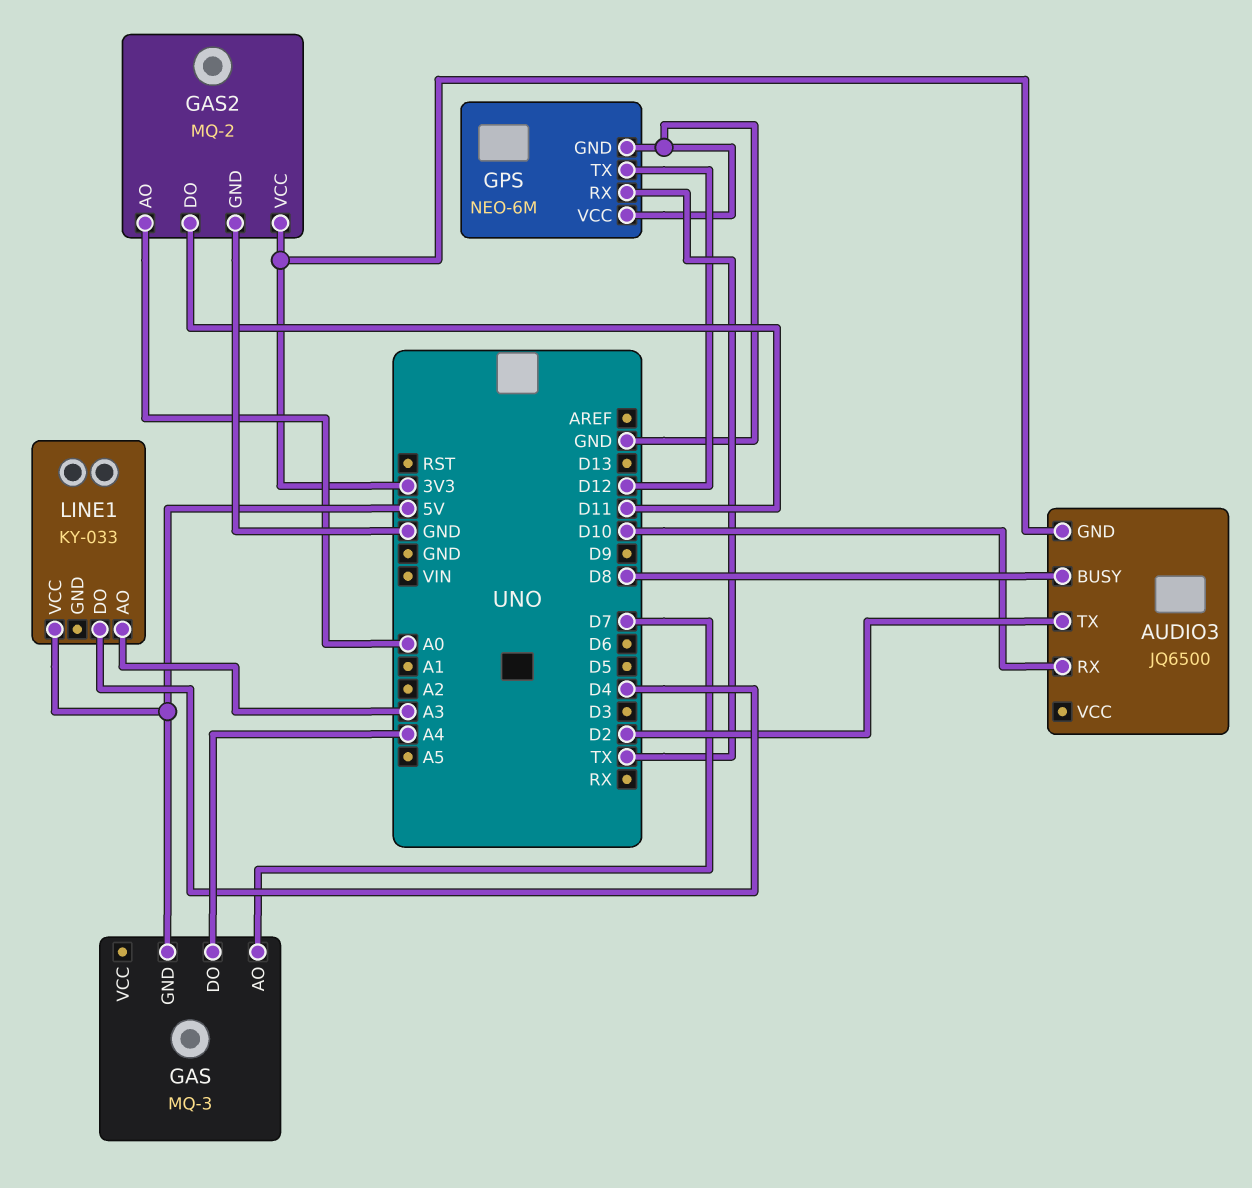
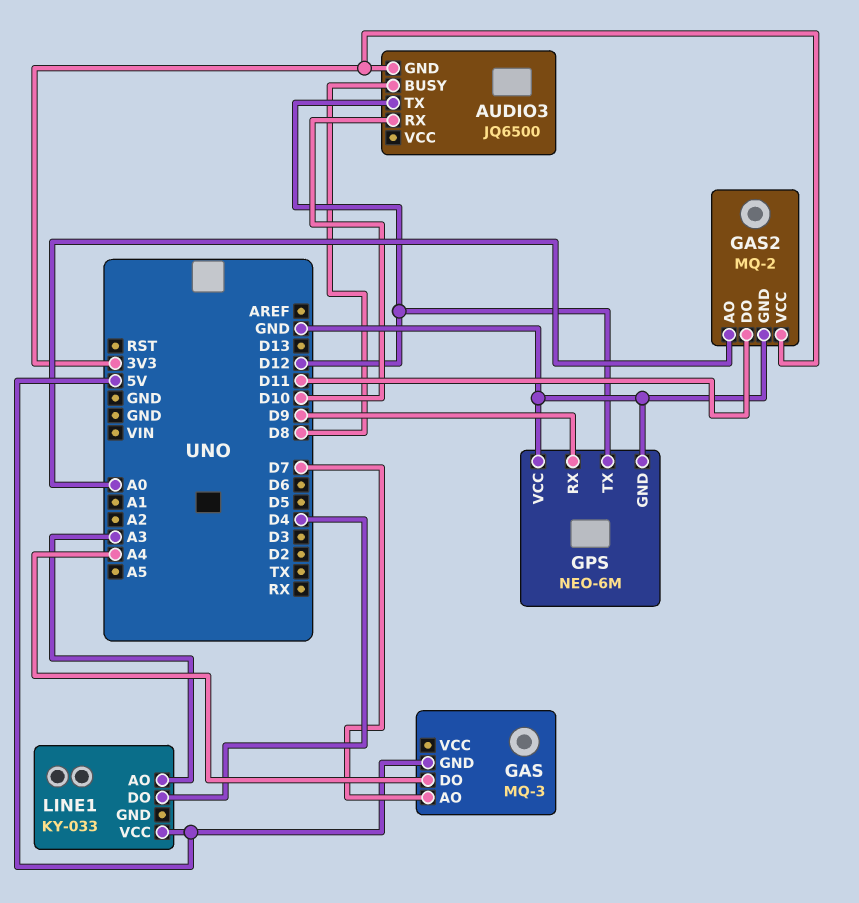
AUDIO3 pin TX: D2 -> D12
GPS pin RX: TX -> D9

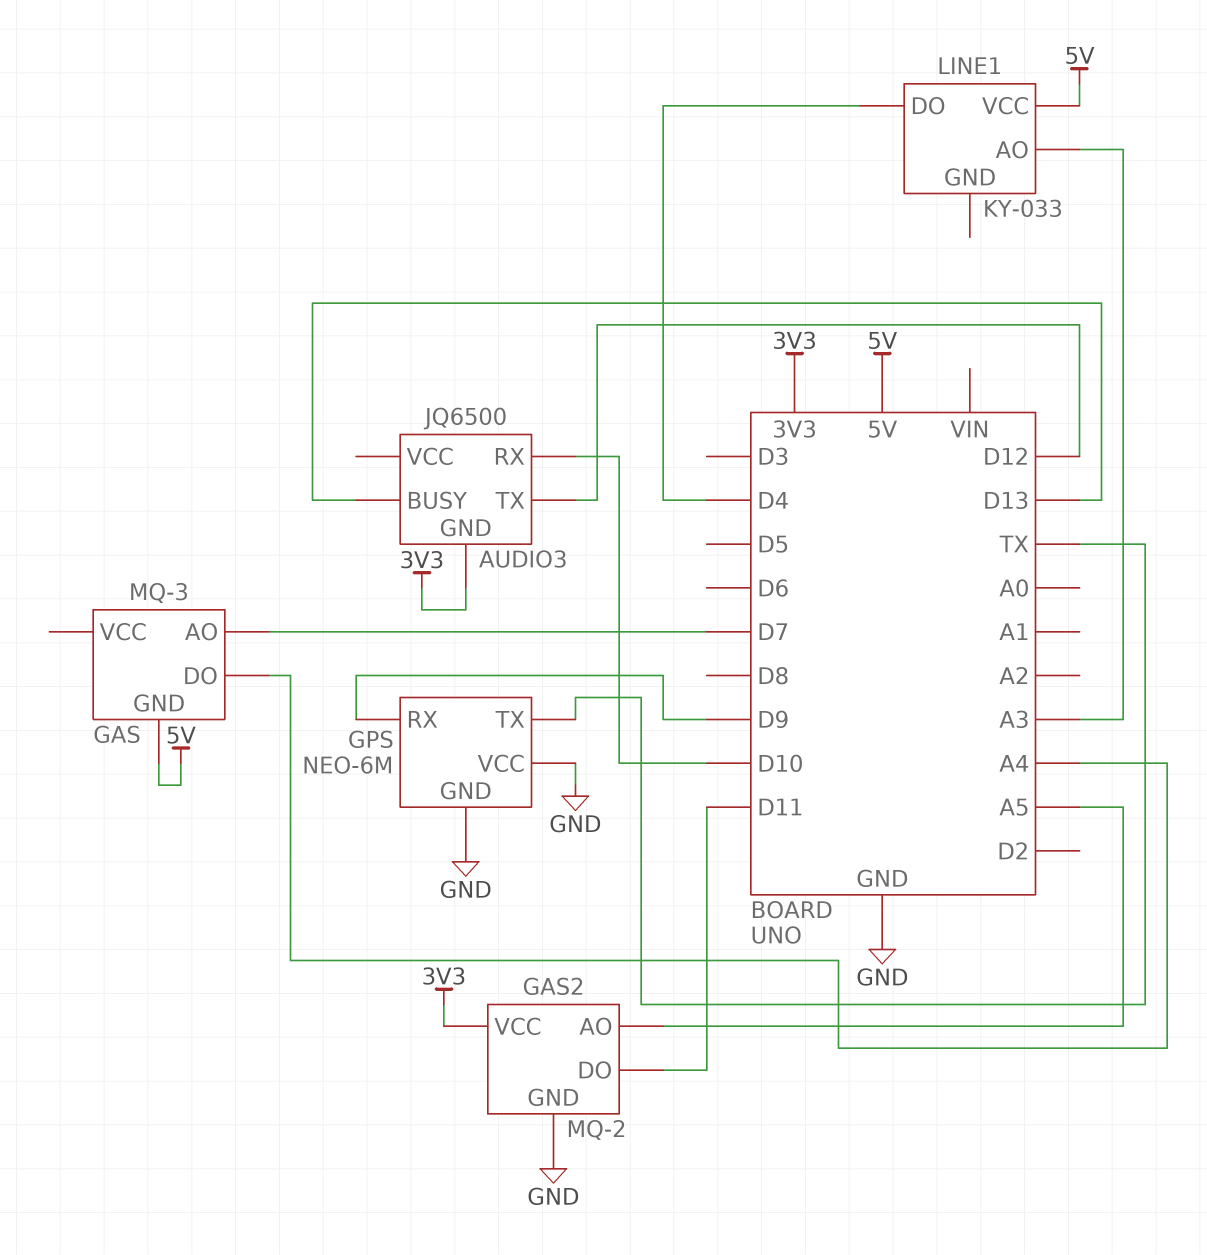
AUDIO3 pin BUSY: D8 -> D13
GAS2 pin AO: A0 -> A5
GPS pin TX: D12 -> TX

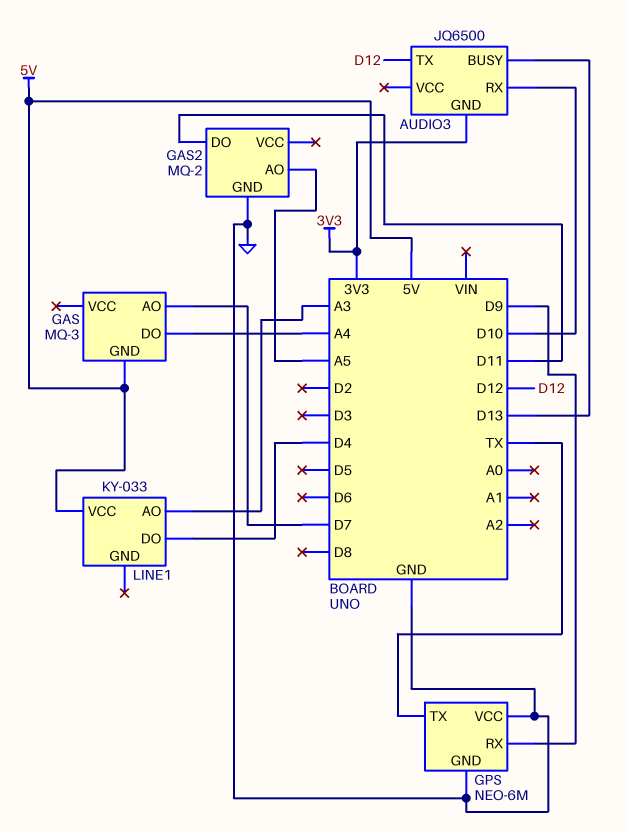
GAS2 pin VCC: 3V3 -> none

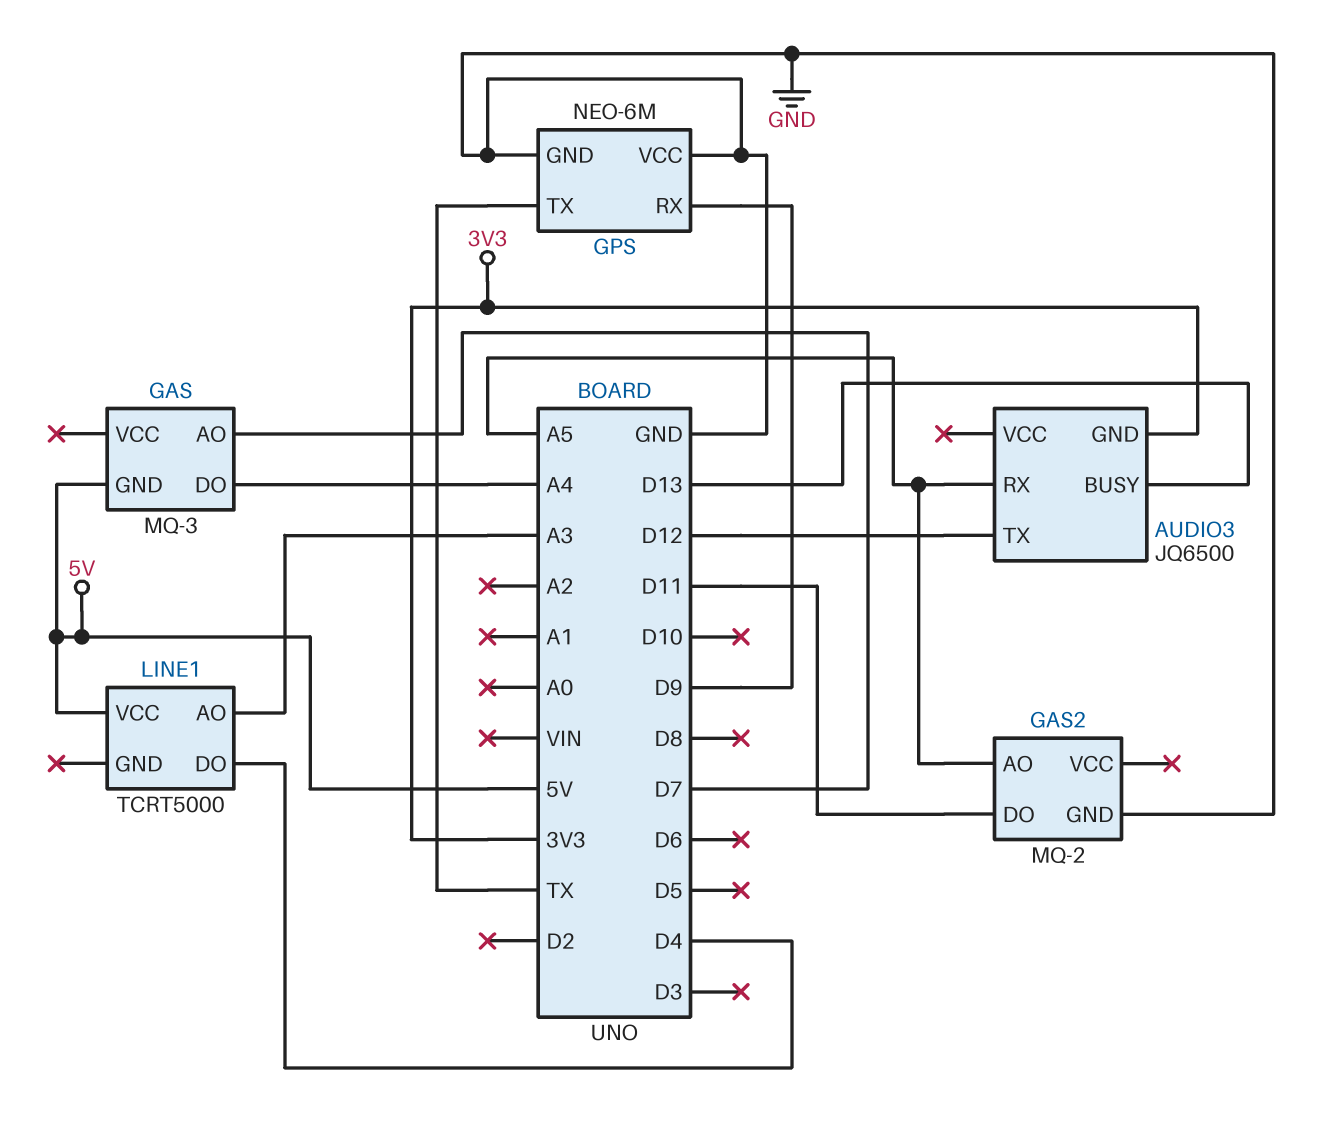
AUDIO3 pin RX: D10 -> A5
LINE1: KY-033 -> TCRT5000

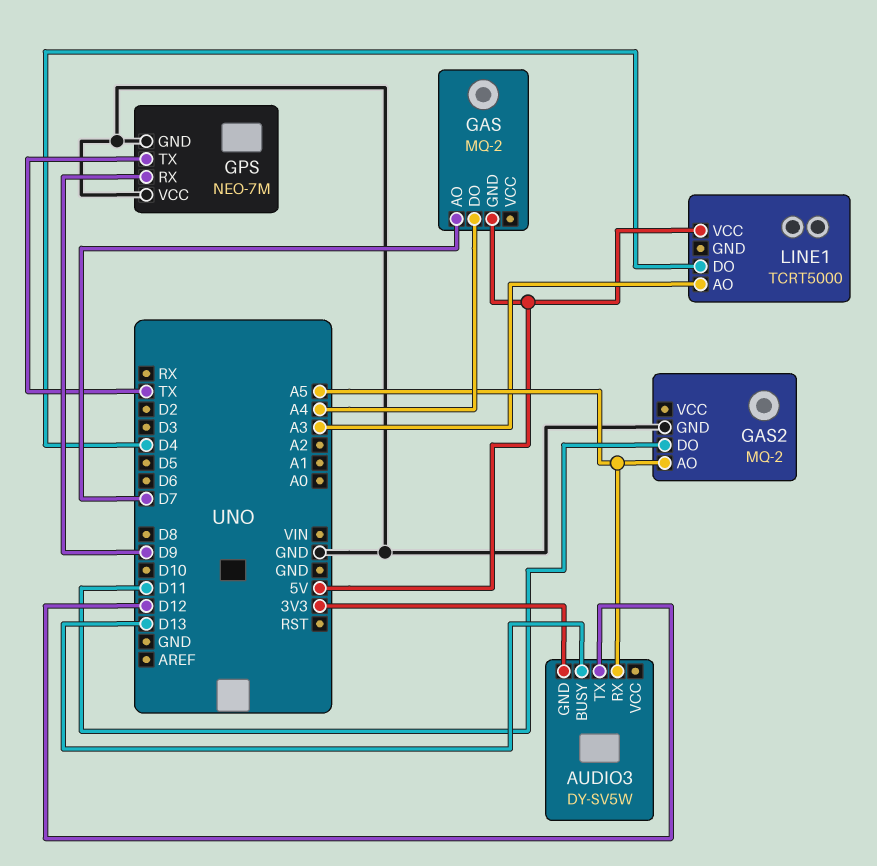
AUDIO3: JQ6500 -> DY-SV5W
GAS: MQ-3 -> MQ-2
GPS: NEO-6M -> NEO-7M

